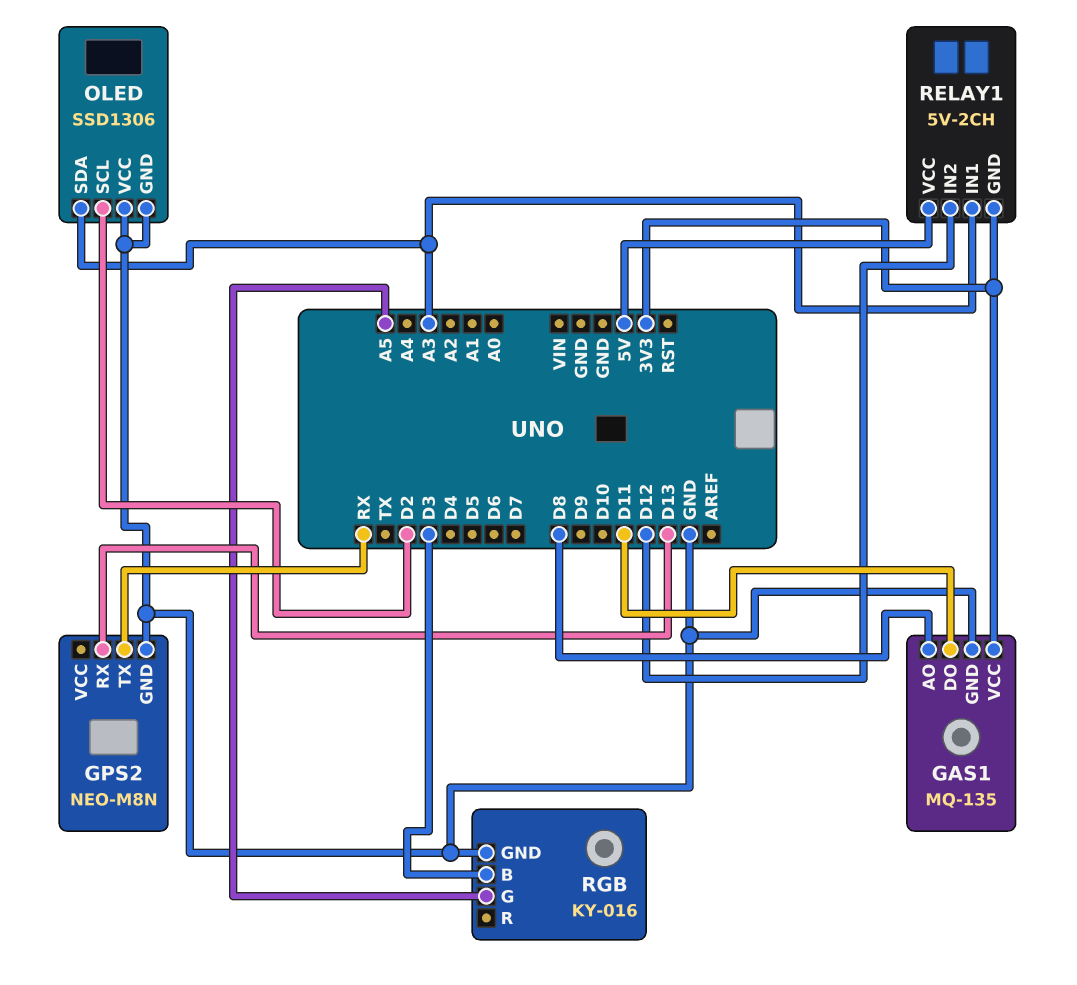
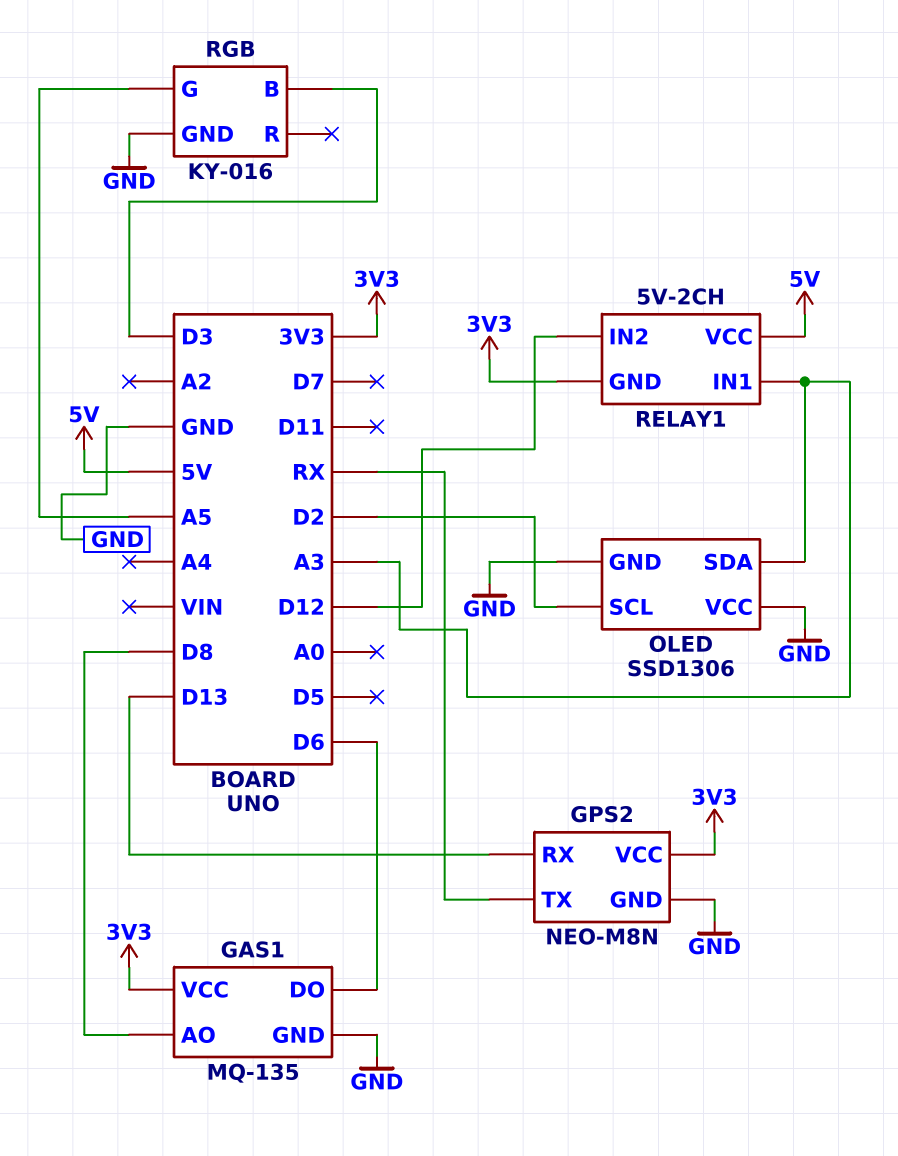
GAS1 pin DO: D11 -> D6
GPS2 pin VCC: none -> 3V3

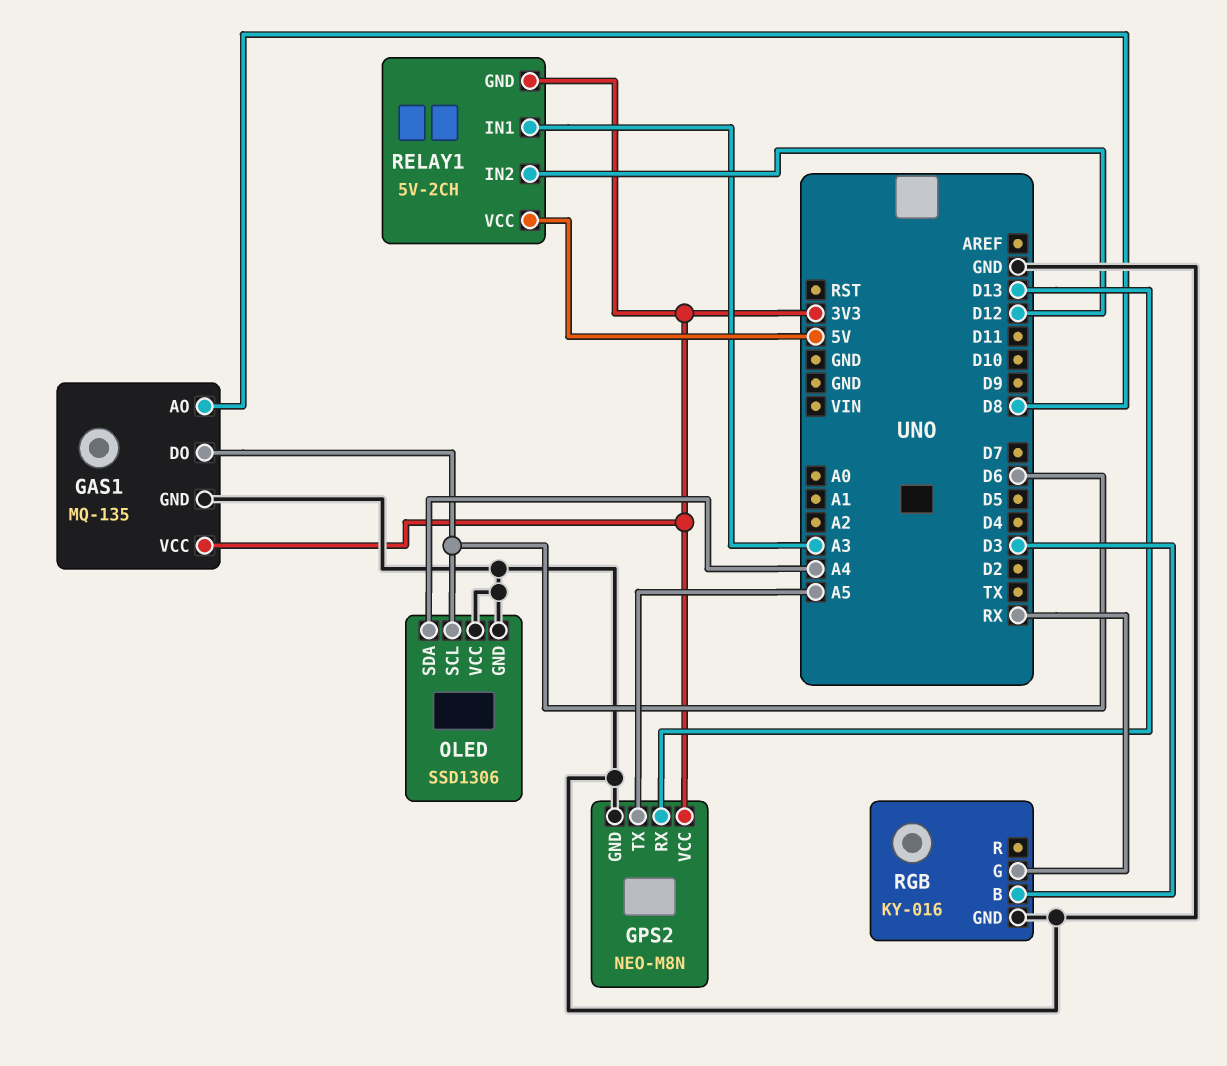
GPS2 pin TX: RX -> A5
OLED pin SCL: D2 -> D6
OLED pin SDA: A3 -> A4
RGB pin G: A5 -> RX

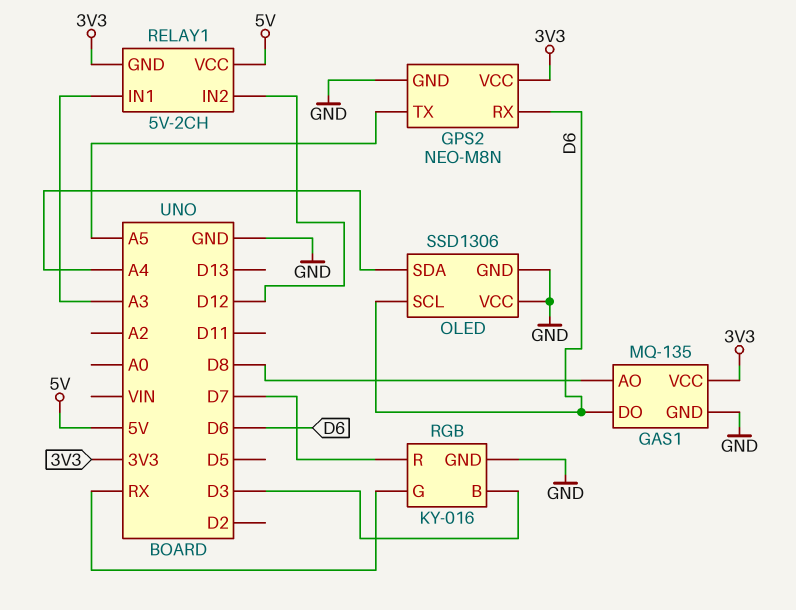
GPS2 pin RX: D13 -> D6
RGB pin R: none -> D7

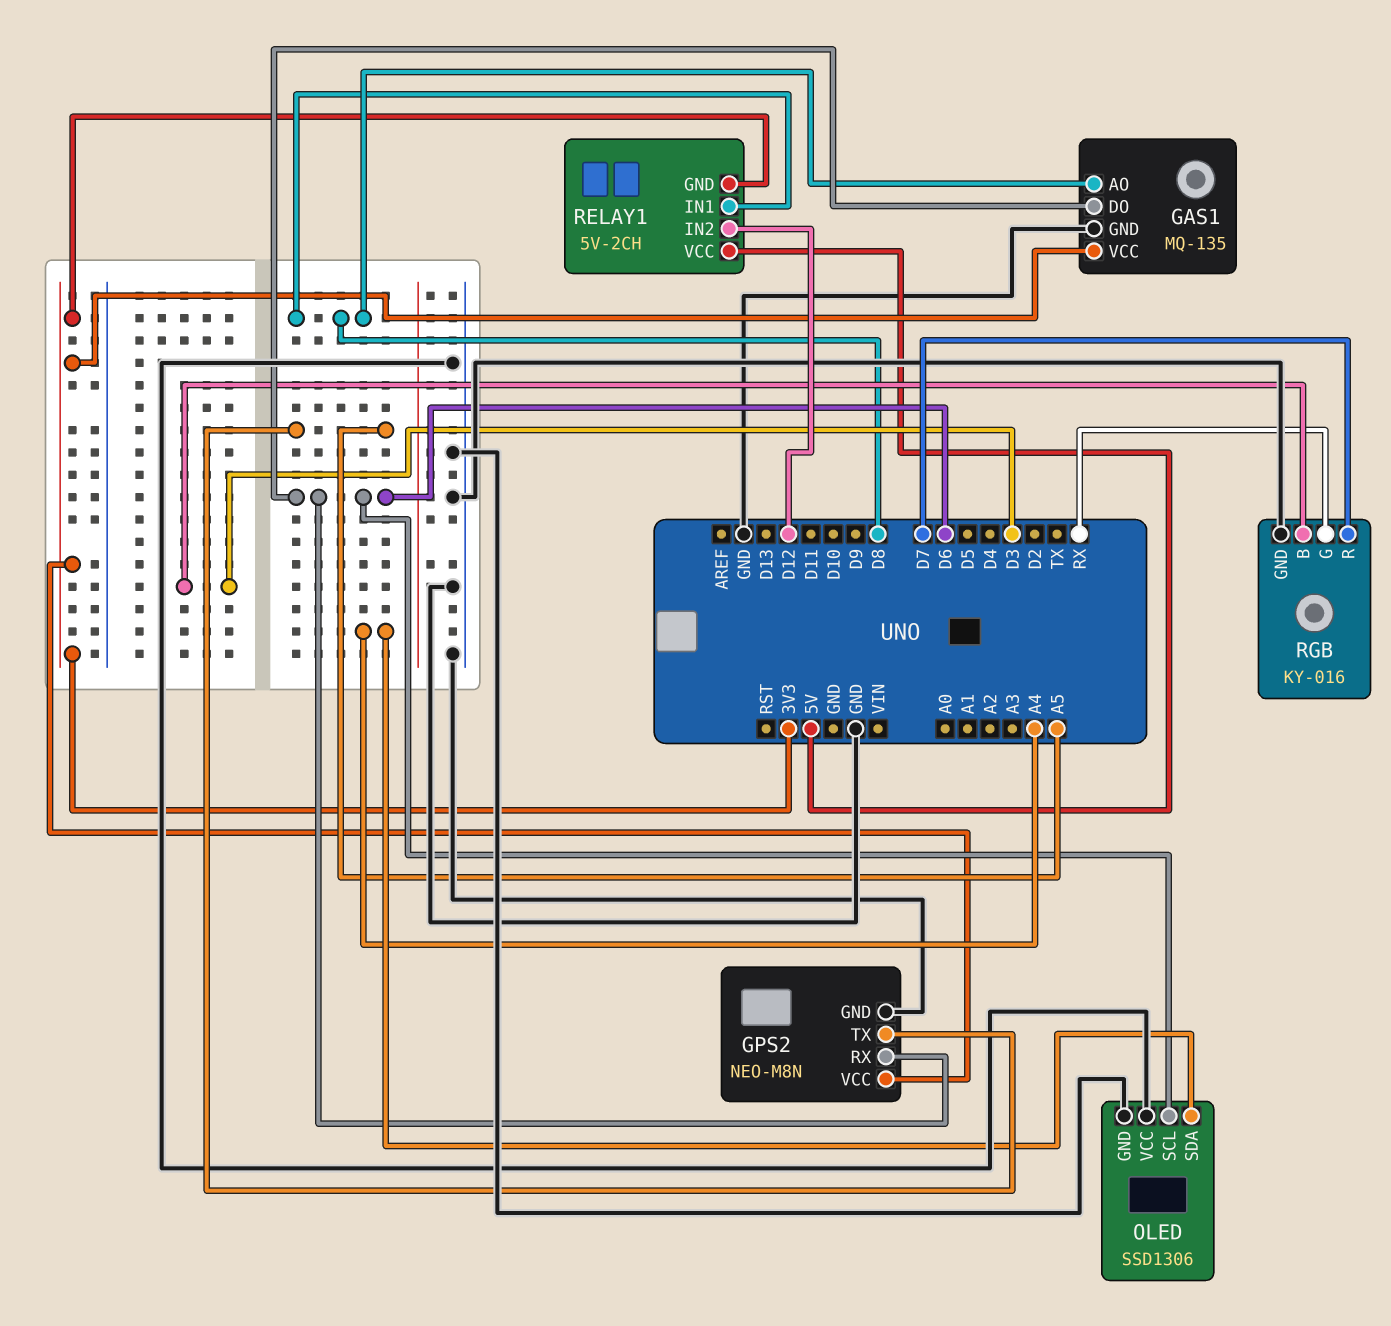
RELAY1 pin IN1: A3 -> D8

